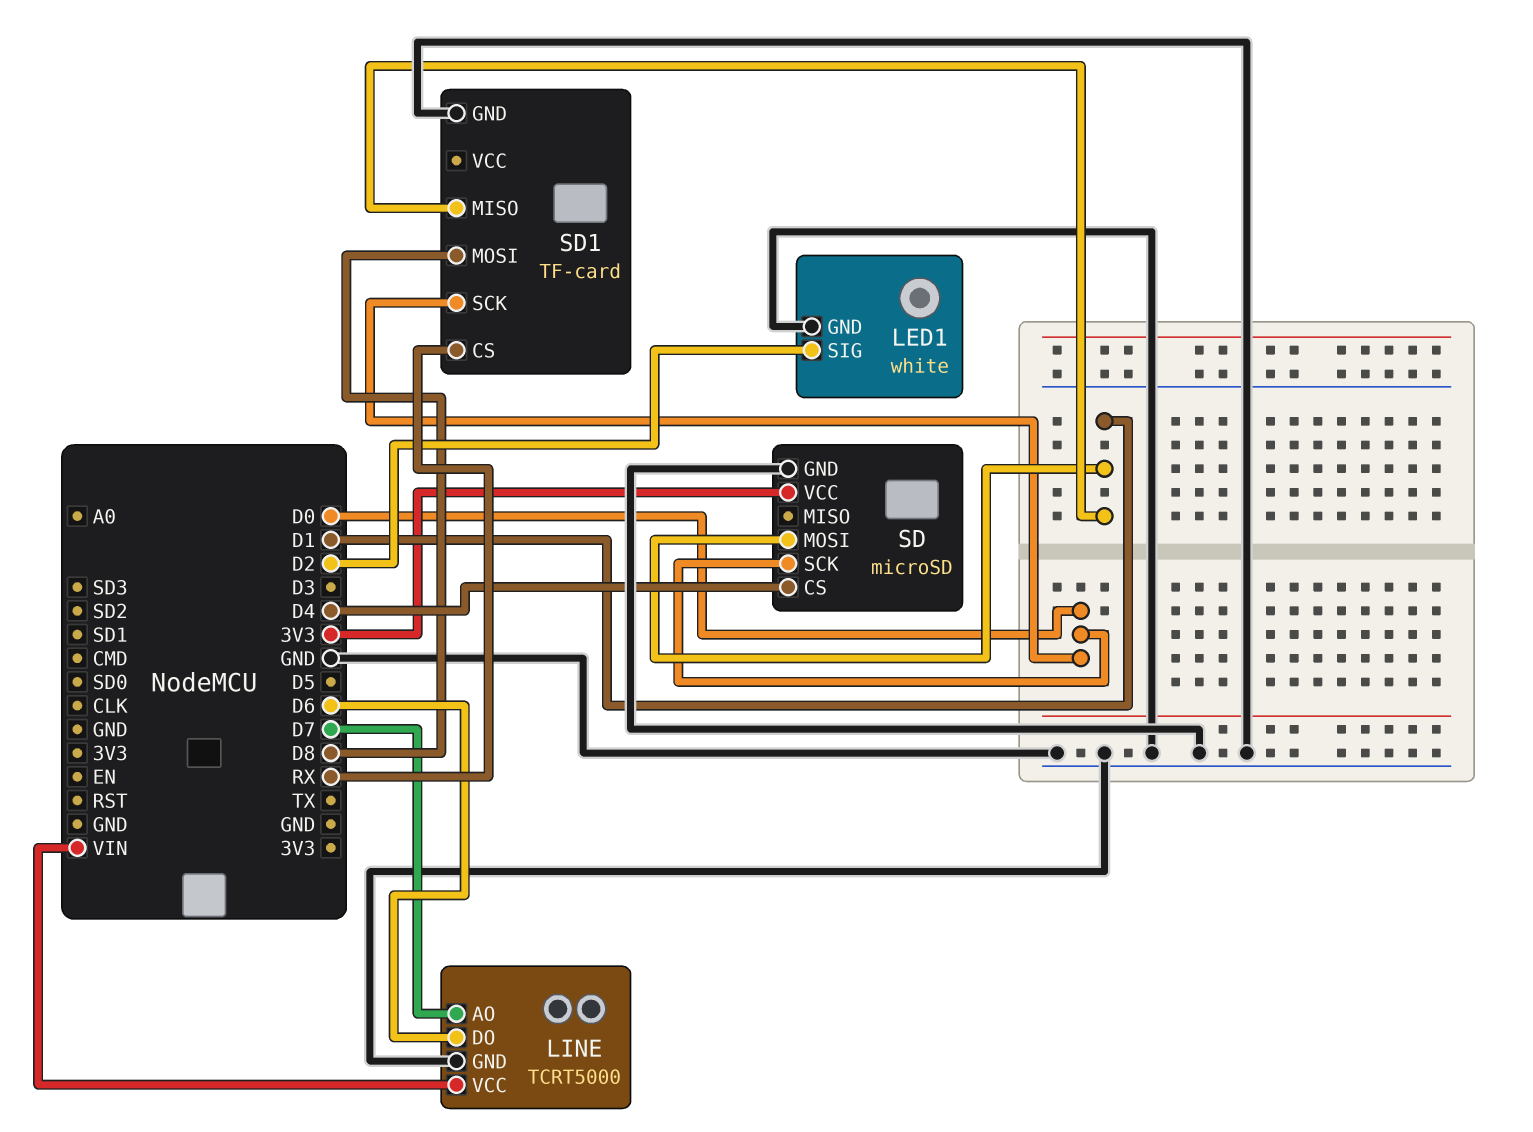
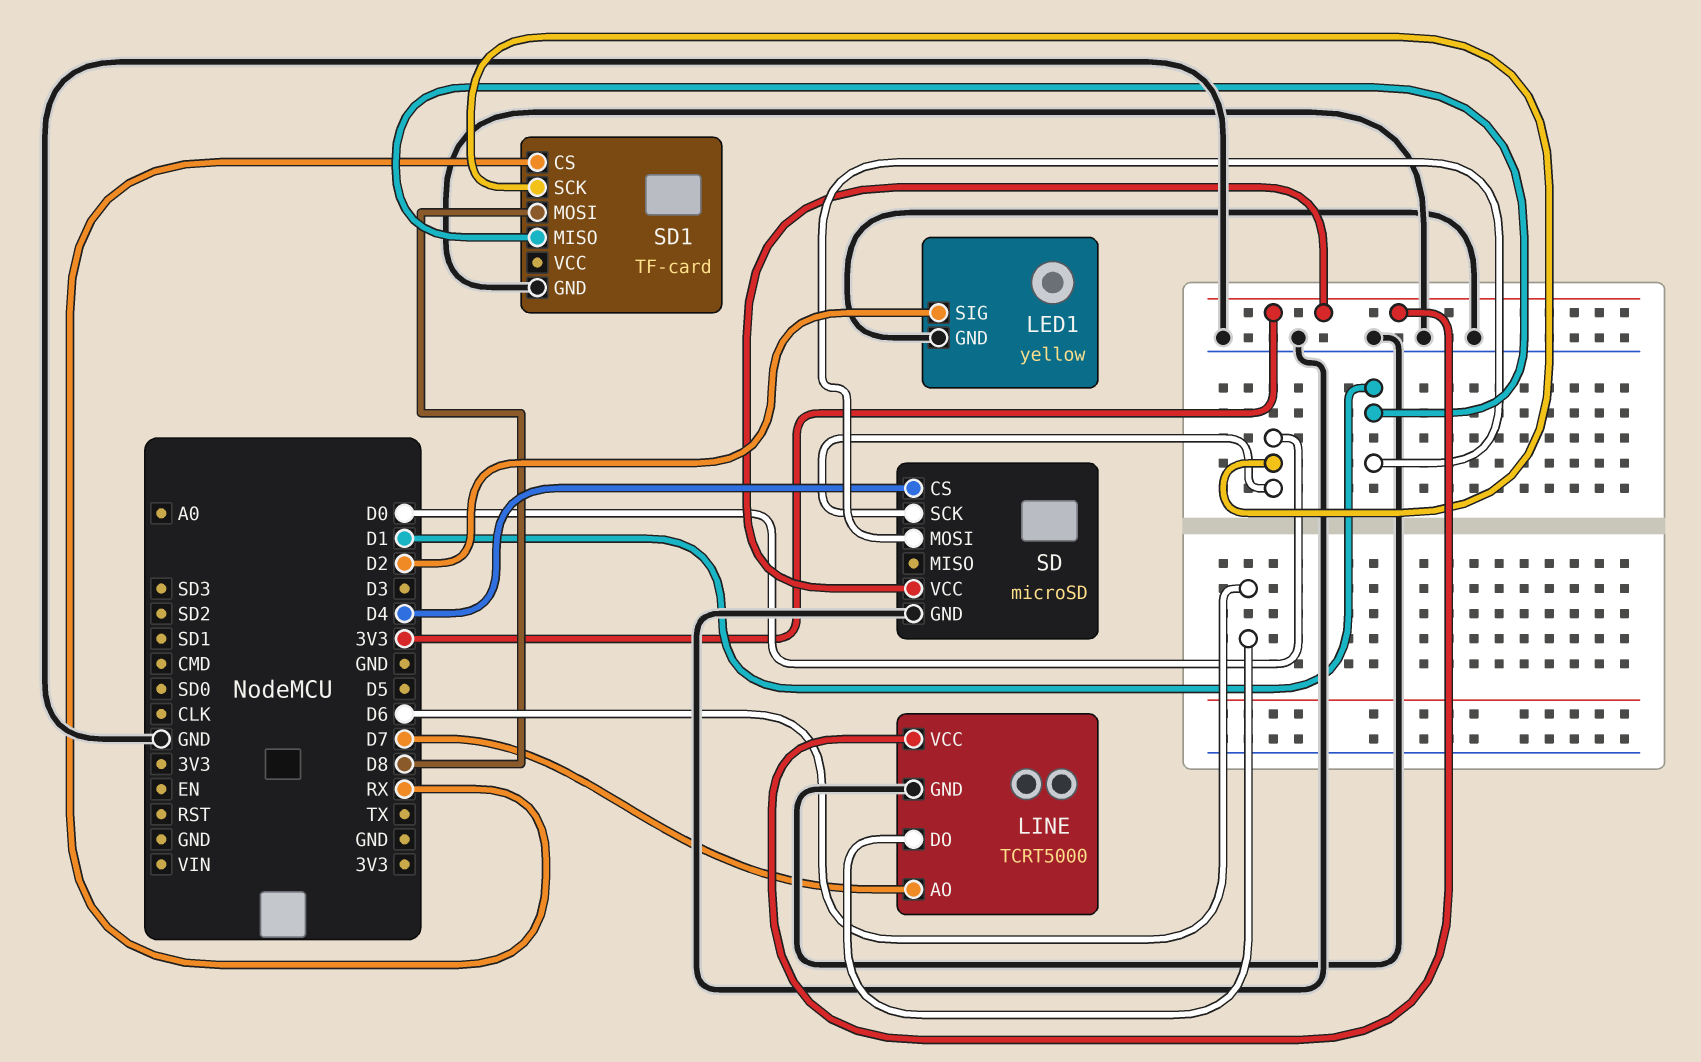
LED1: white -> yellow
LINE pin VCC: VIN -> 3V3

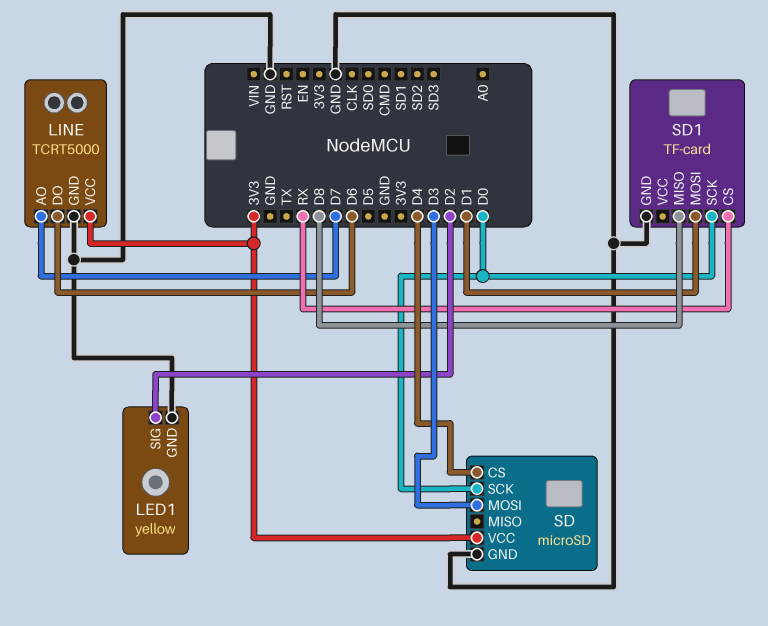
SD pin MOSI: D1 -> D3
SD1 pin MISO: D1 -> D8
SD1 pin MOSI: D8 -> D1

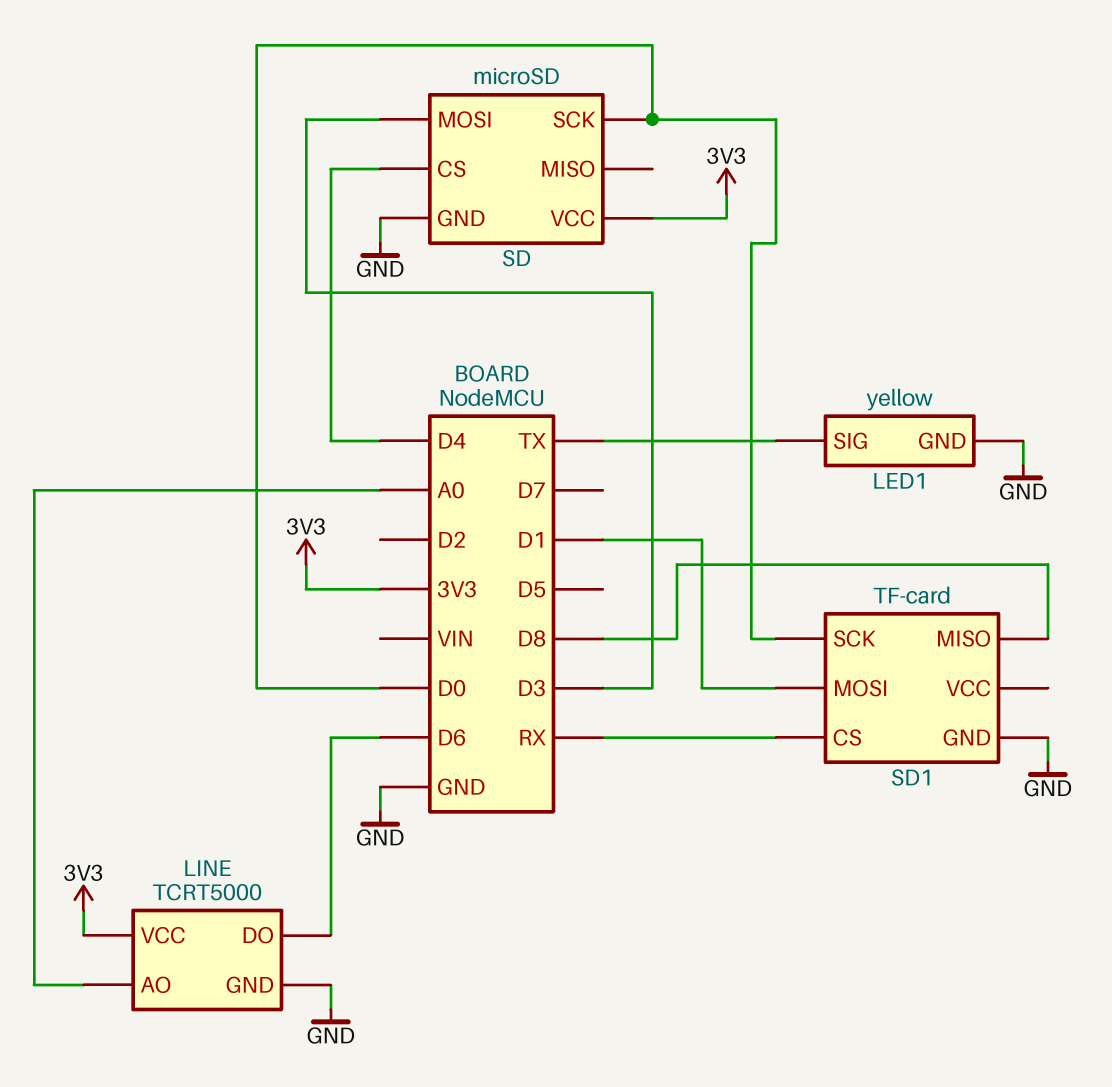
LED1 pin SIG: D2 -> TX
LINE pin AO: D7 -> A0

